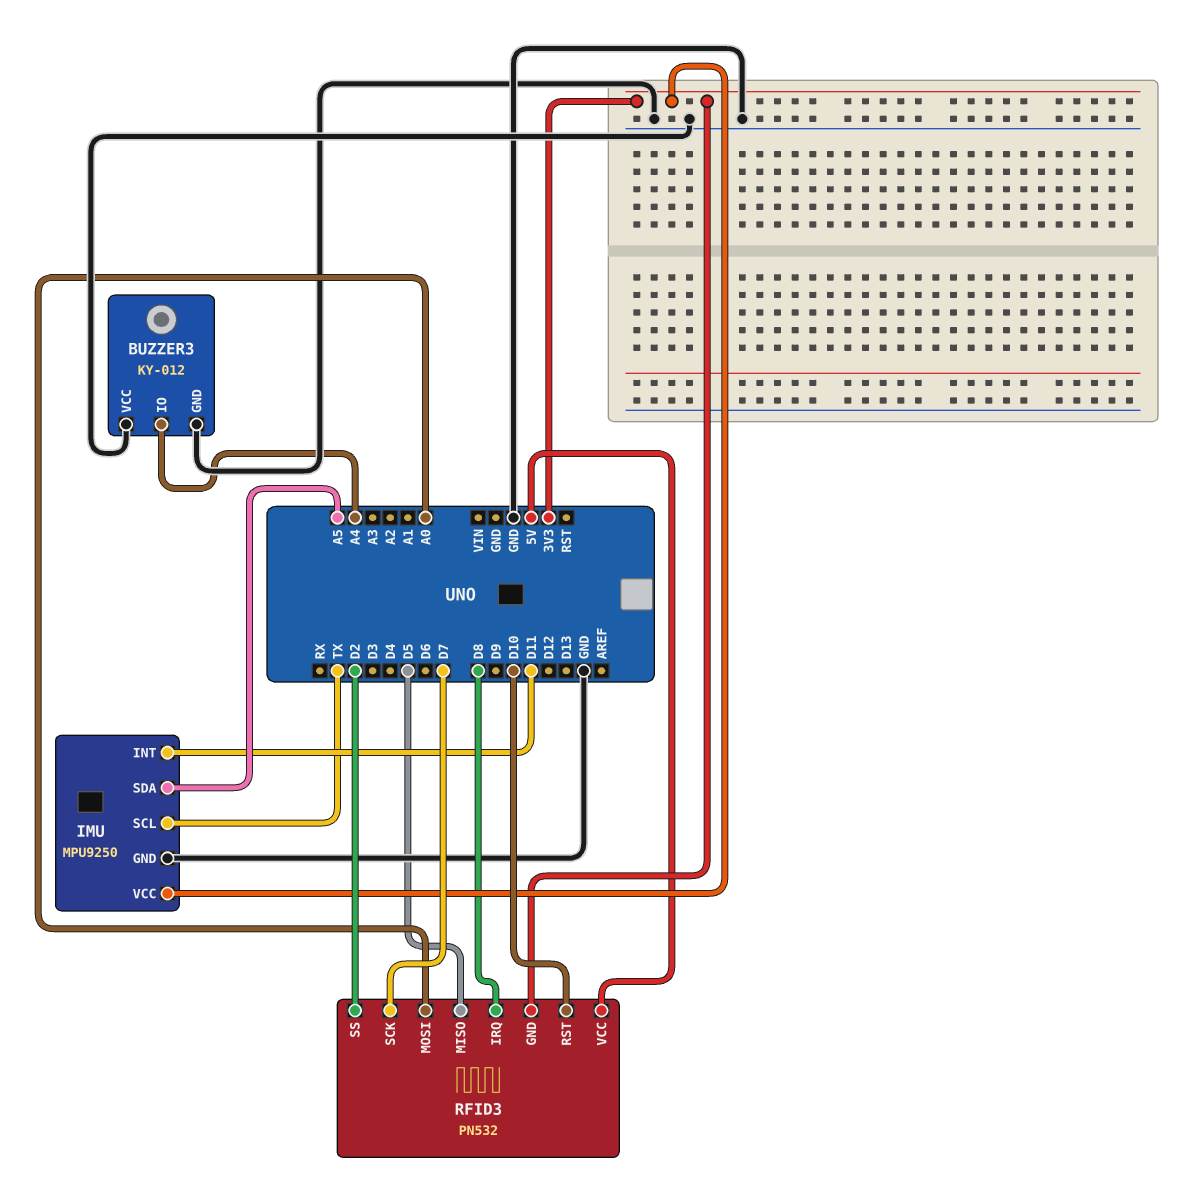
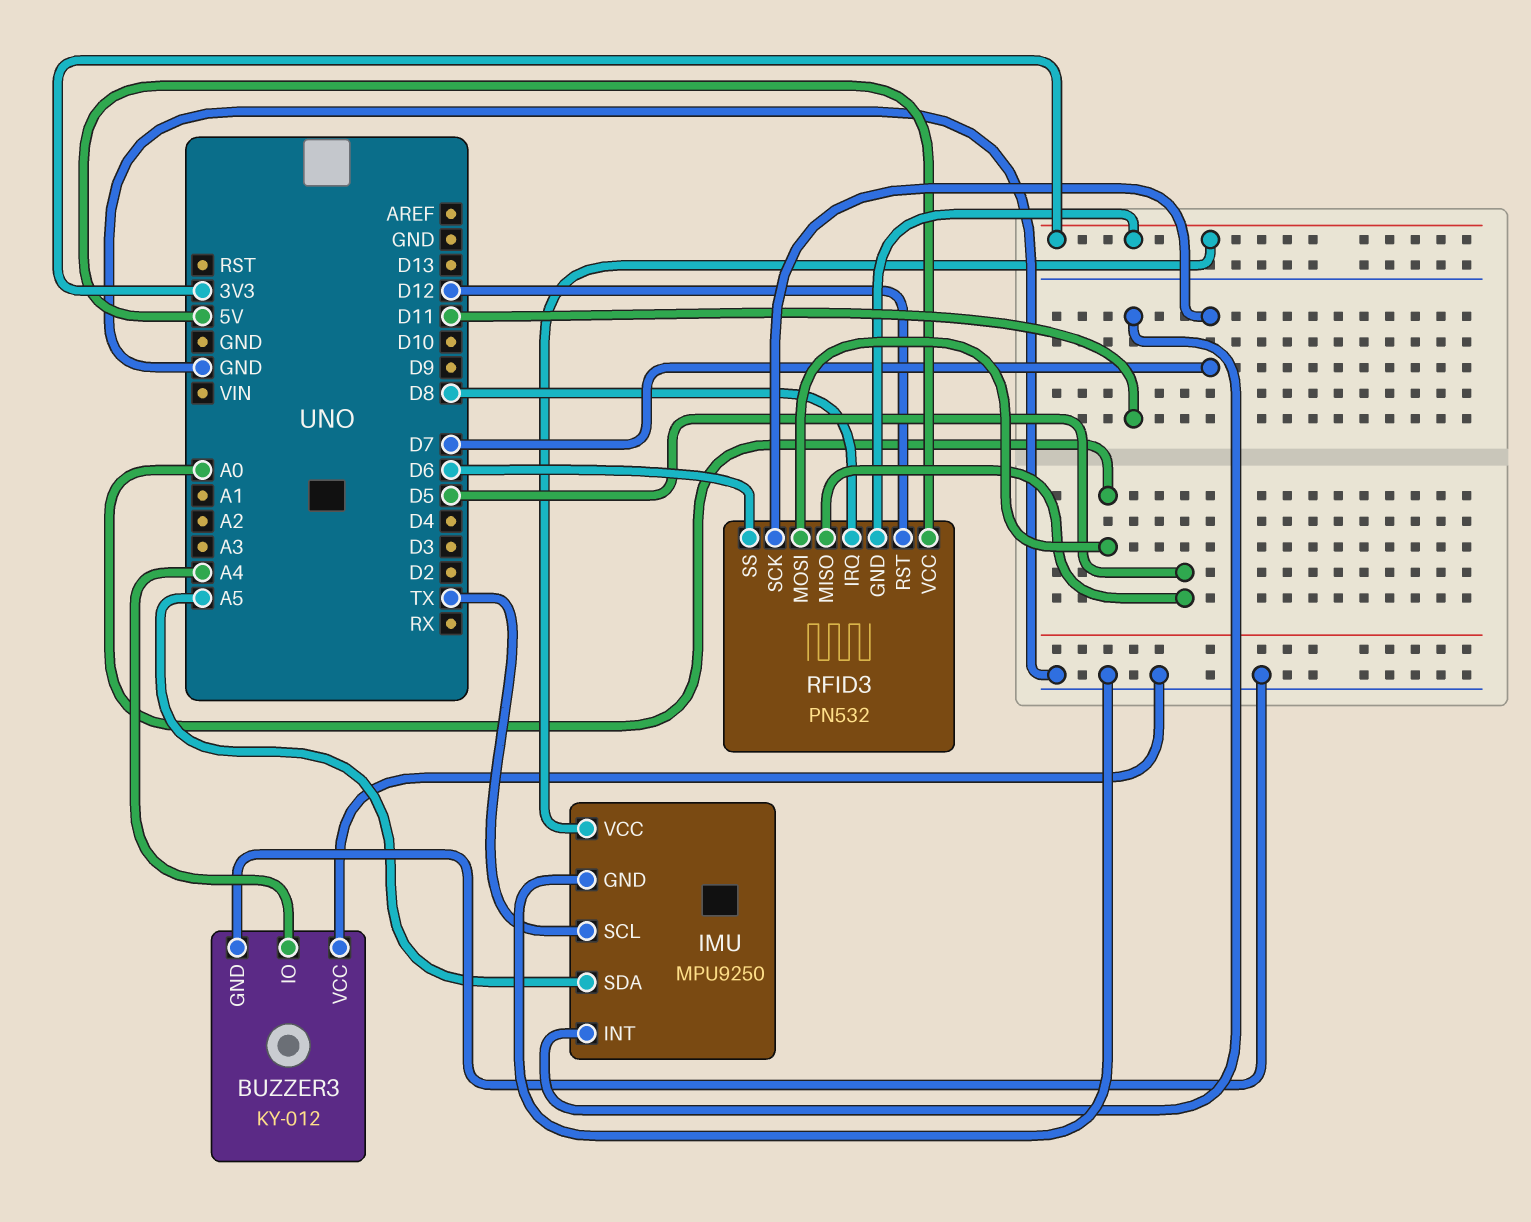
RFID3 pin RST: D10 -> D12
RFID3 pin SS: D2 -> D6

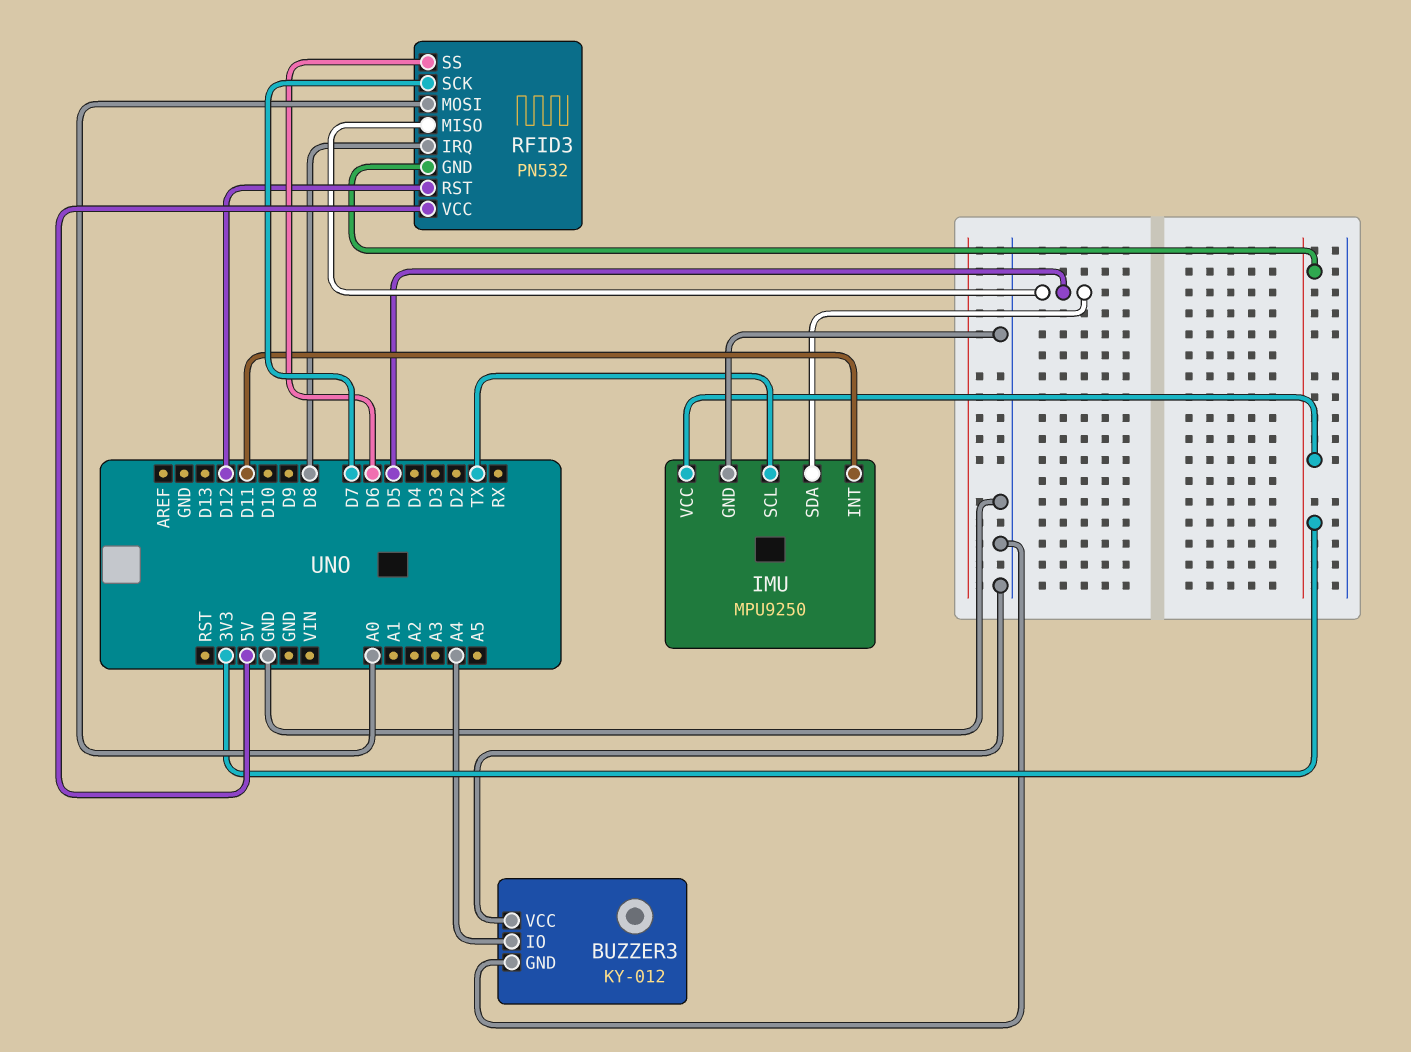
IMU pin SDA: A5 -> D5

